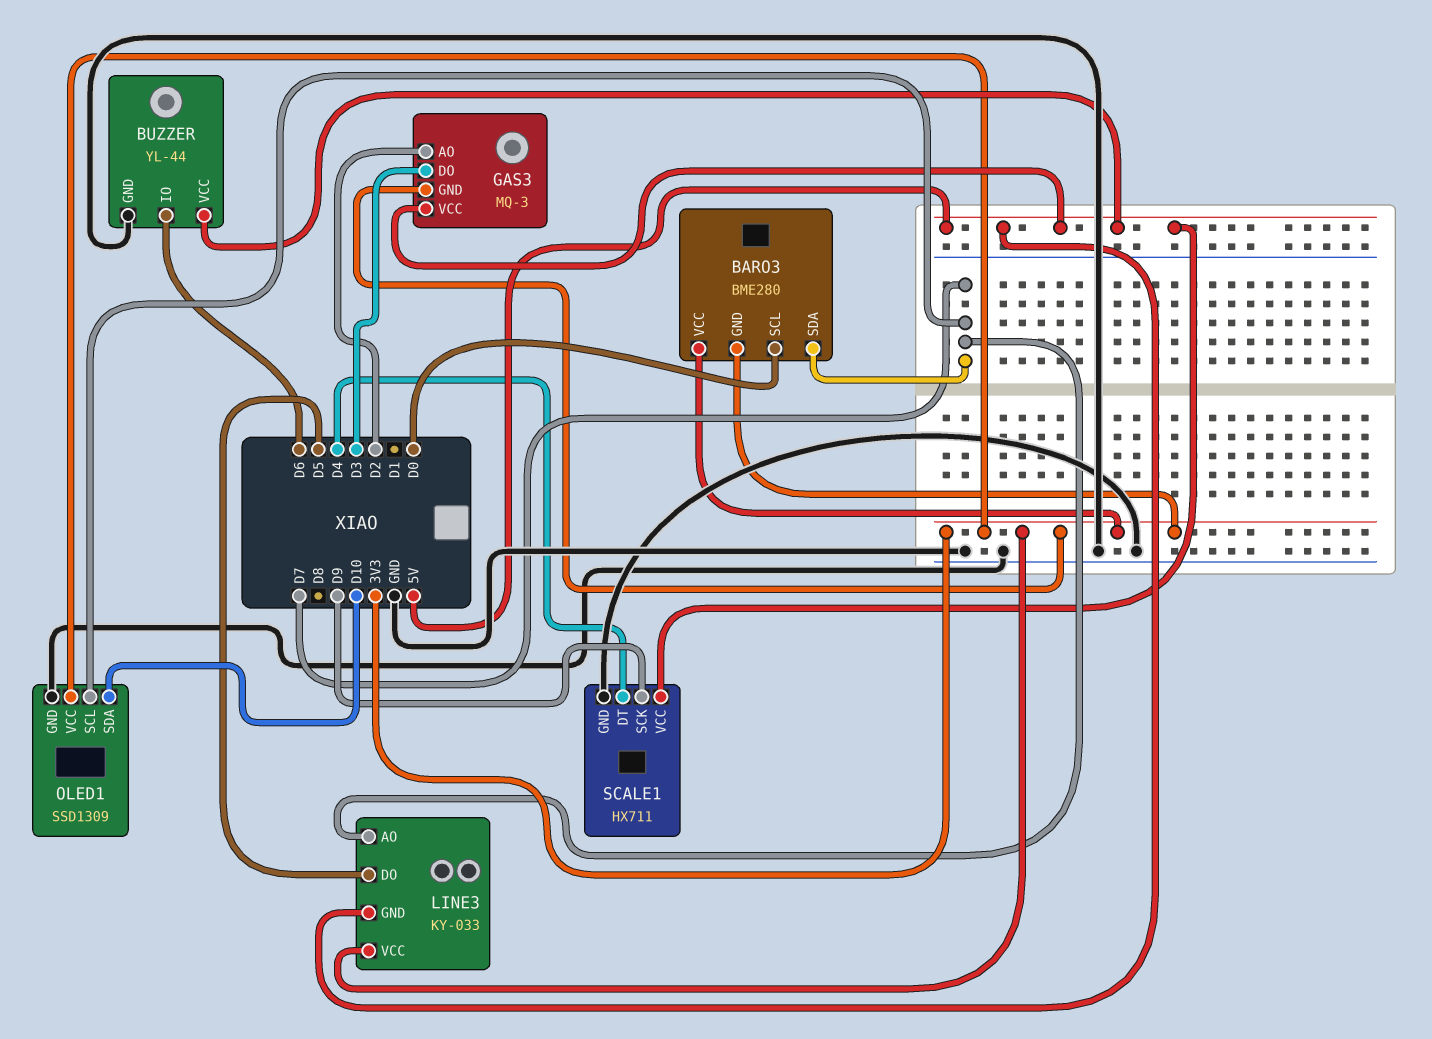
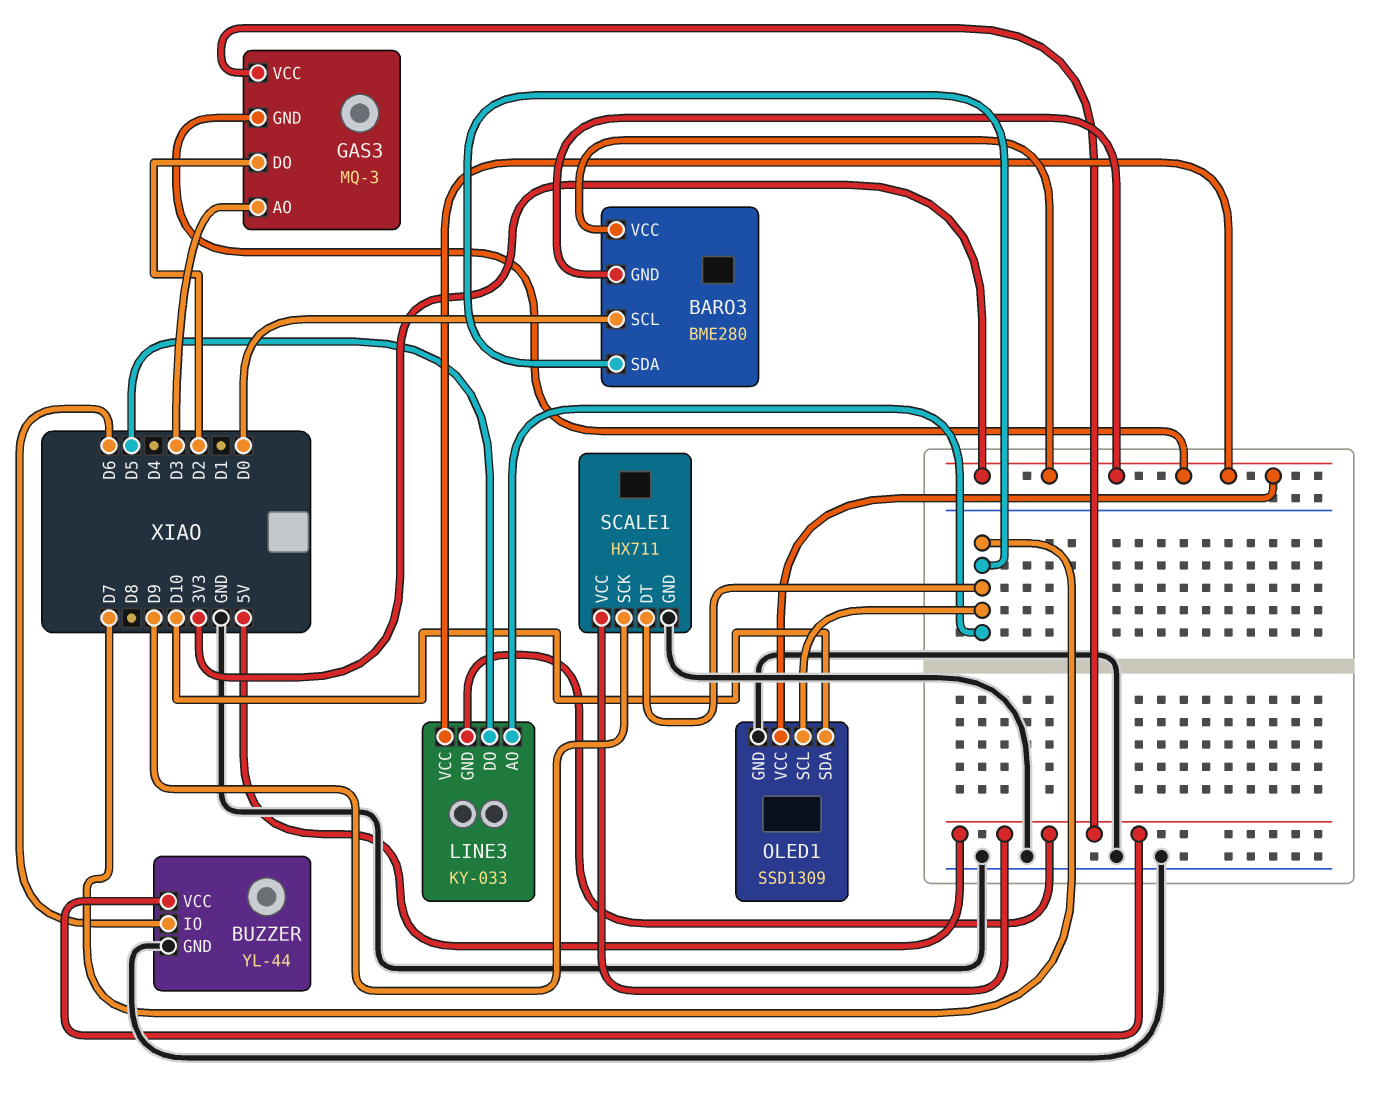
GAS3 pin AO: D2 -> D3
GAS3 pin DO: D3 -> D2
SCALE1 pin DT: D4 -> D7

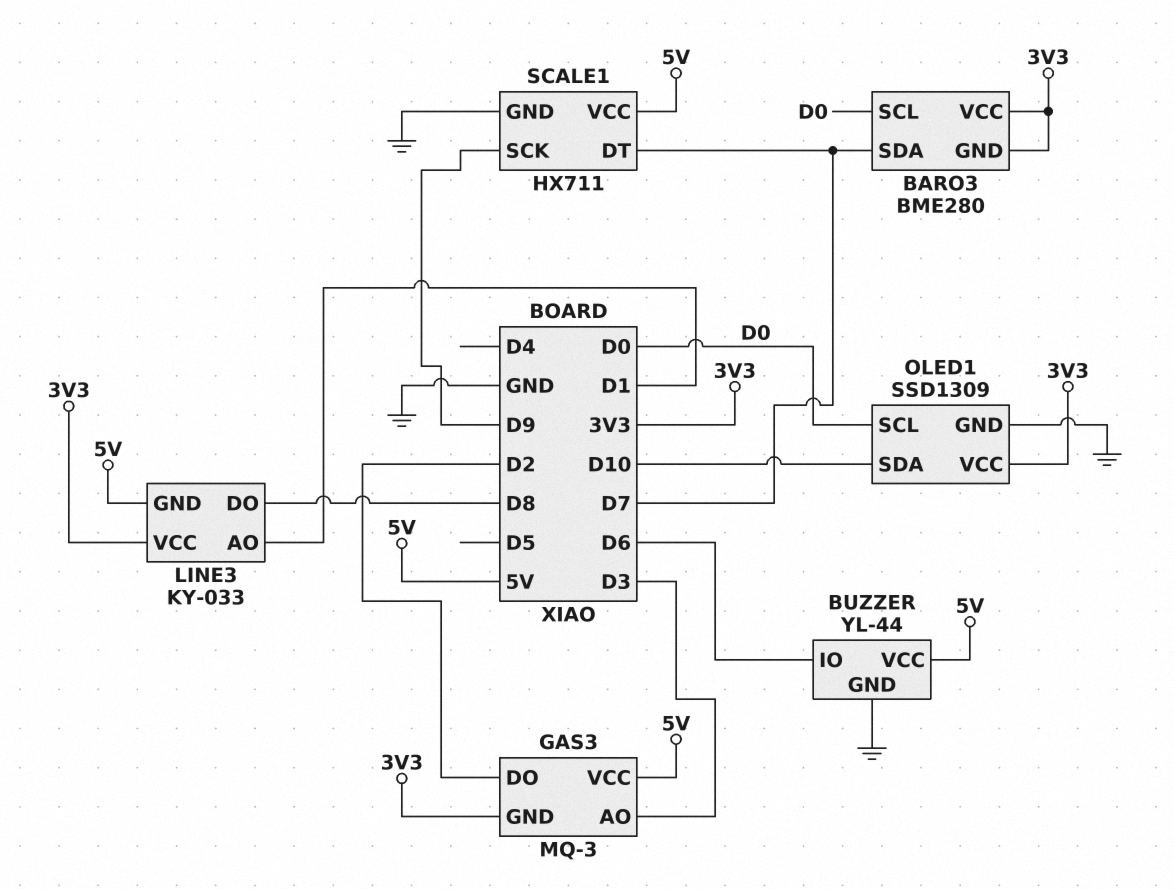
LINE3 pin AO: D7 -> D1
LINE3 pin DO: D5 -> D8
OLED1 pin SCL: D7 -> D0

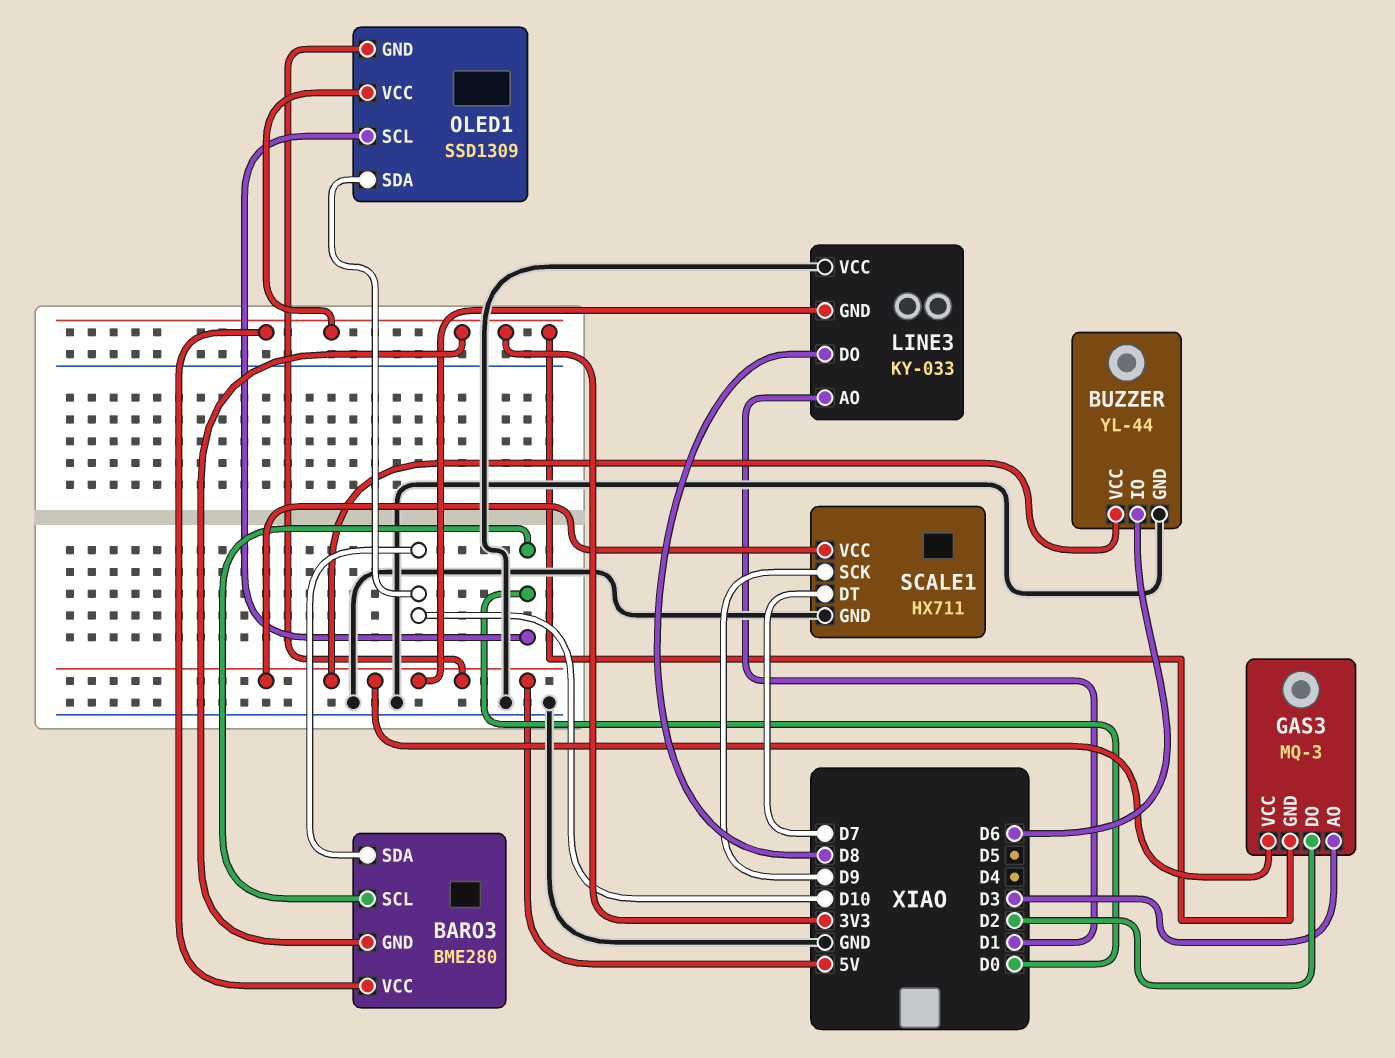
BARO3 pin SDA: D7 -> D10
LINE3 pin VCC: 3V3 -> GND
OLED1 pin GND: GND -> 5V

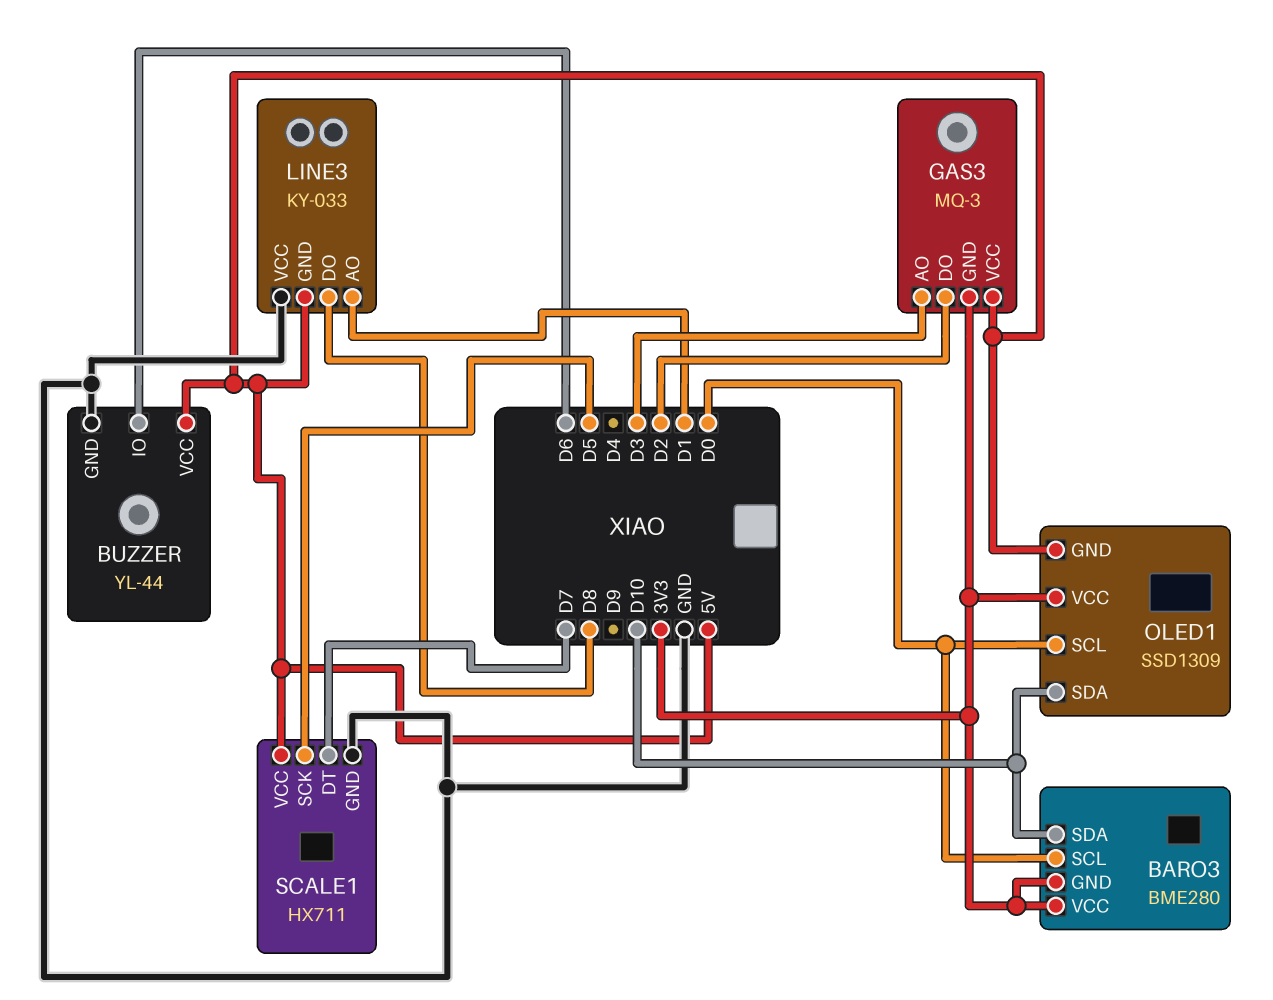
SCALE1 pin SCK: D9 -> D5

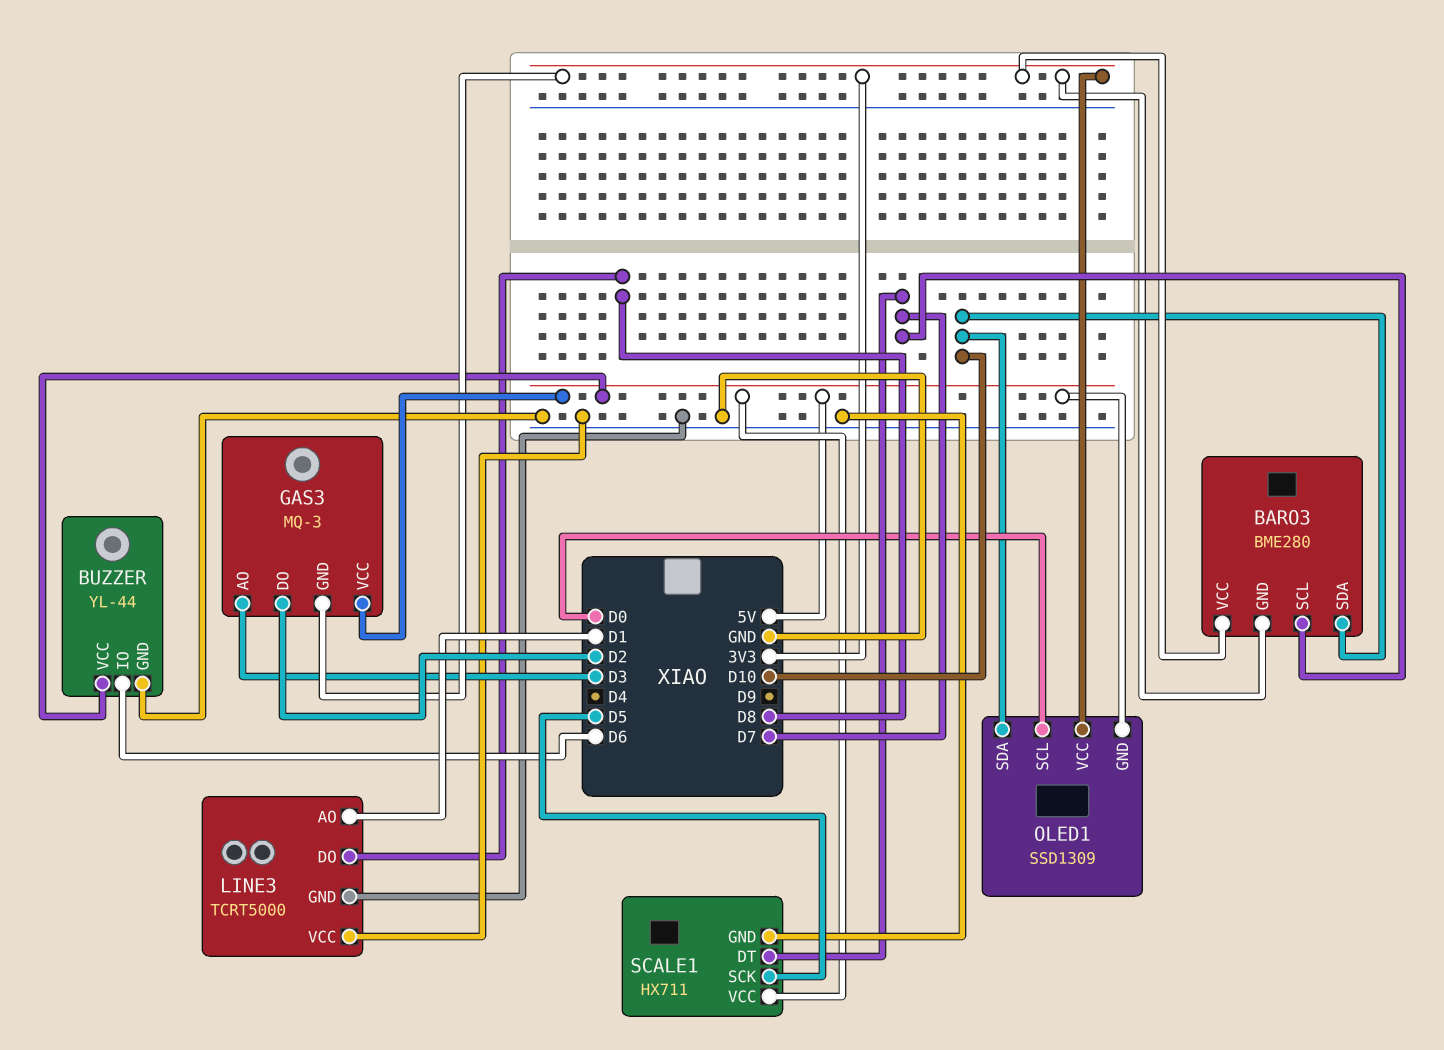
BARO3 pin SCL: D0 -> D7
LINE3: KY-033 -> TCRT5000
LINE3 pin GND: 5V -> GND

